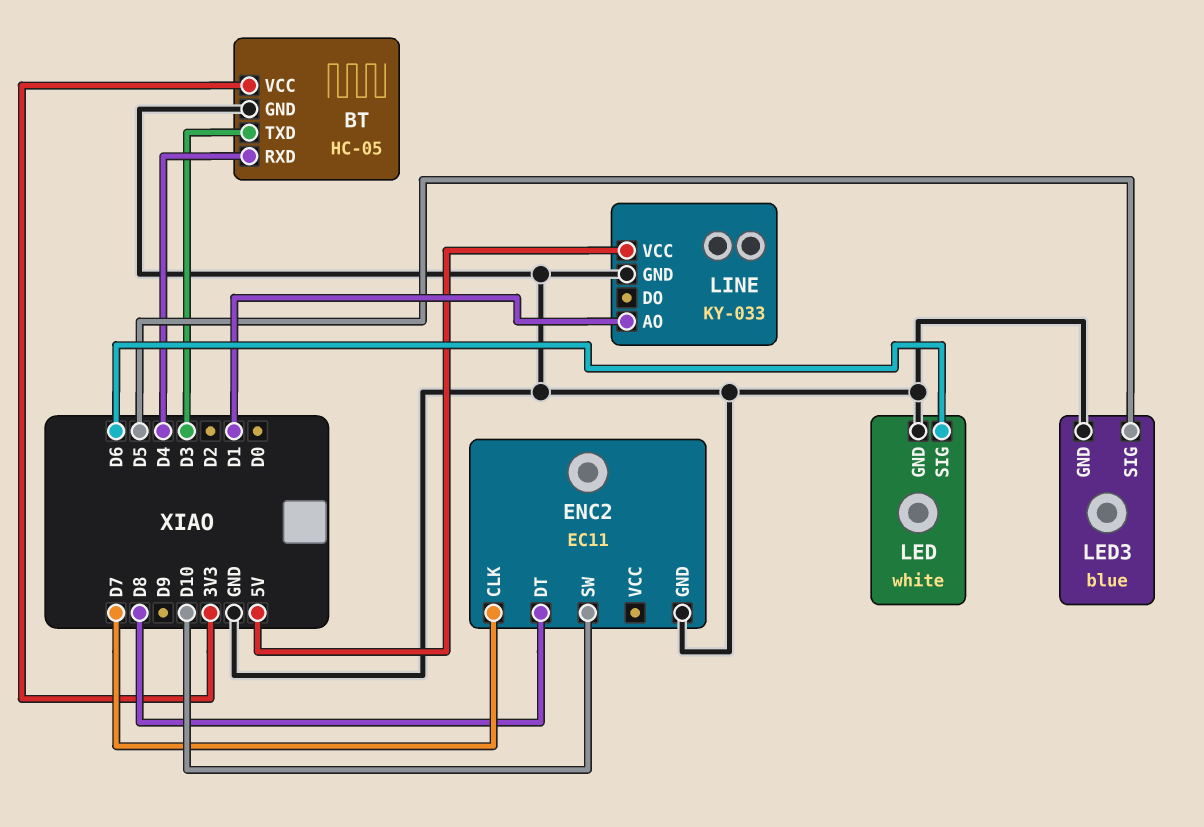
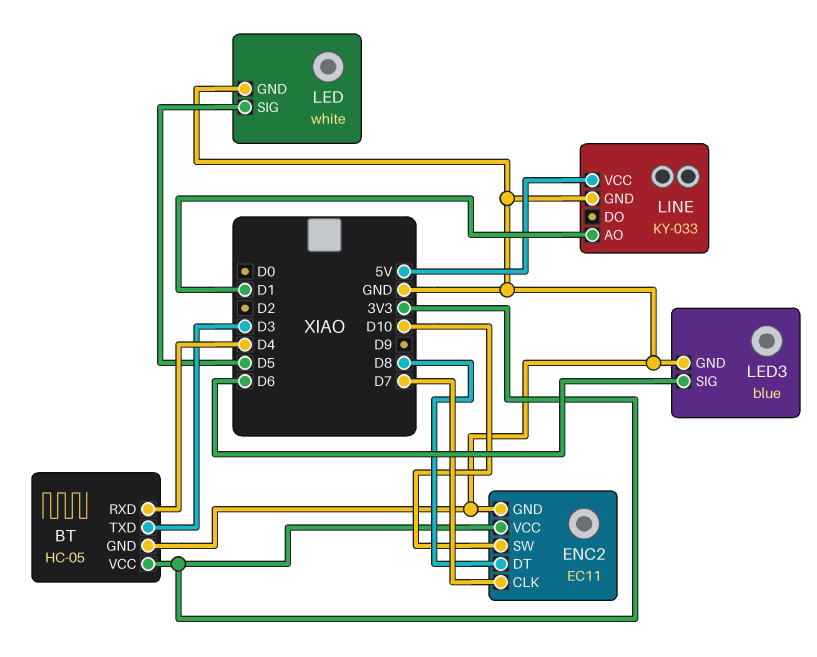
ENC2 pin VCC: none -> 3V3
LED pin SIG: D6 -> D5
LED3 pin SIG: D5 -> D6

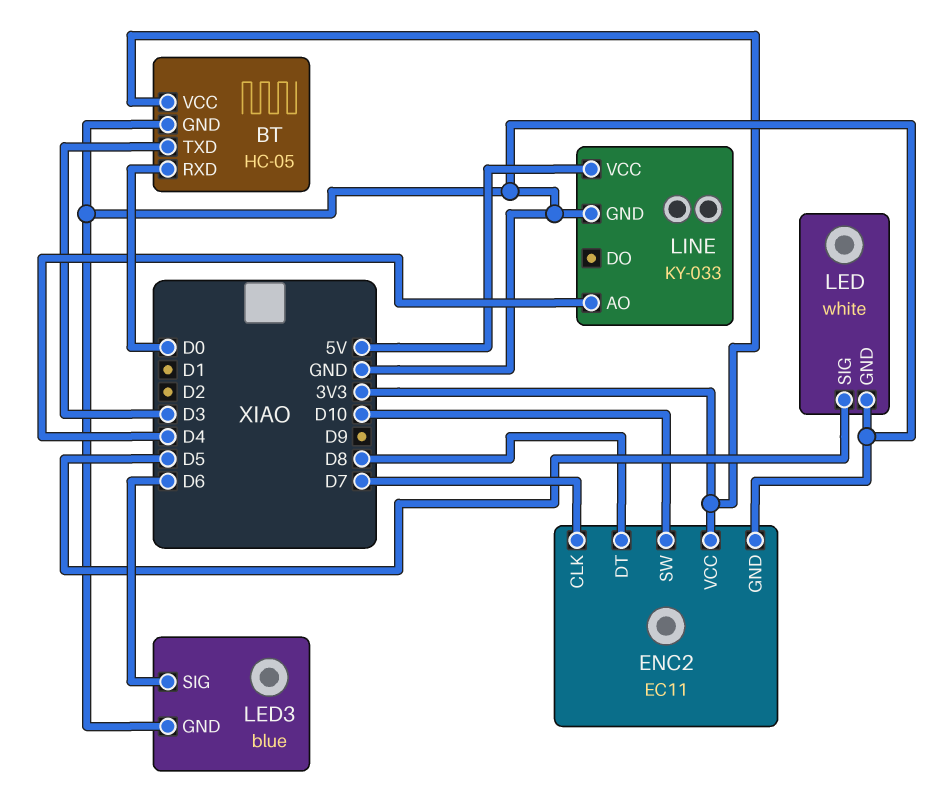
BT pin RXD: D4 -> D0
LINE pin AO: D1 -> D4

